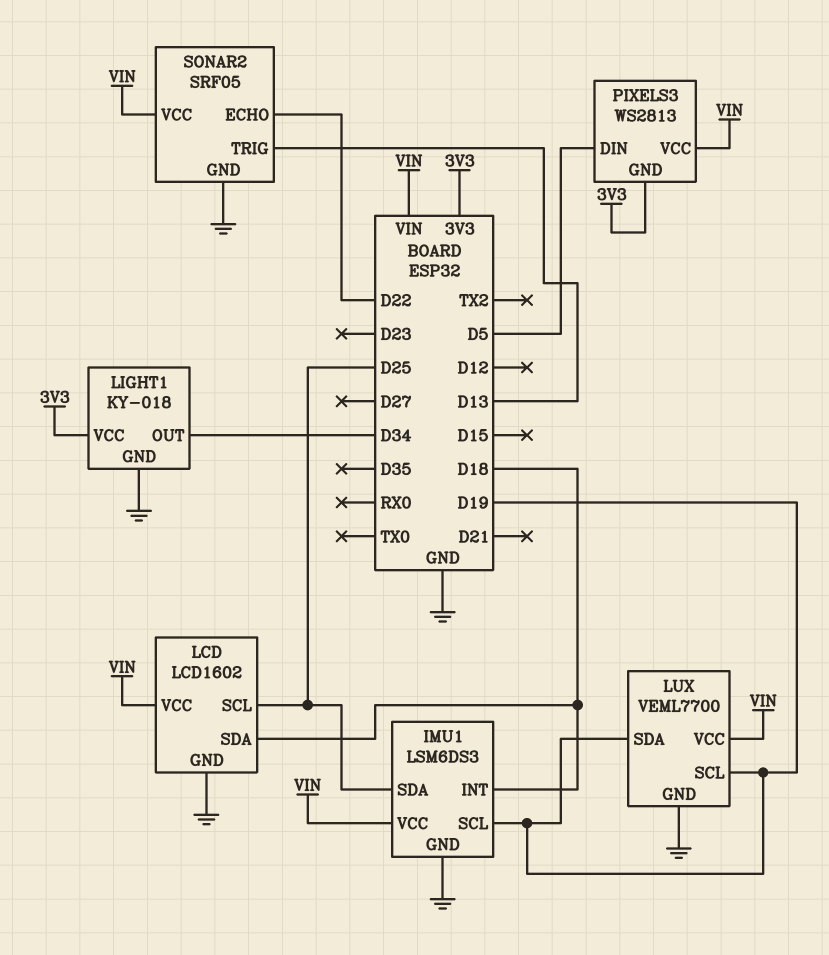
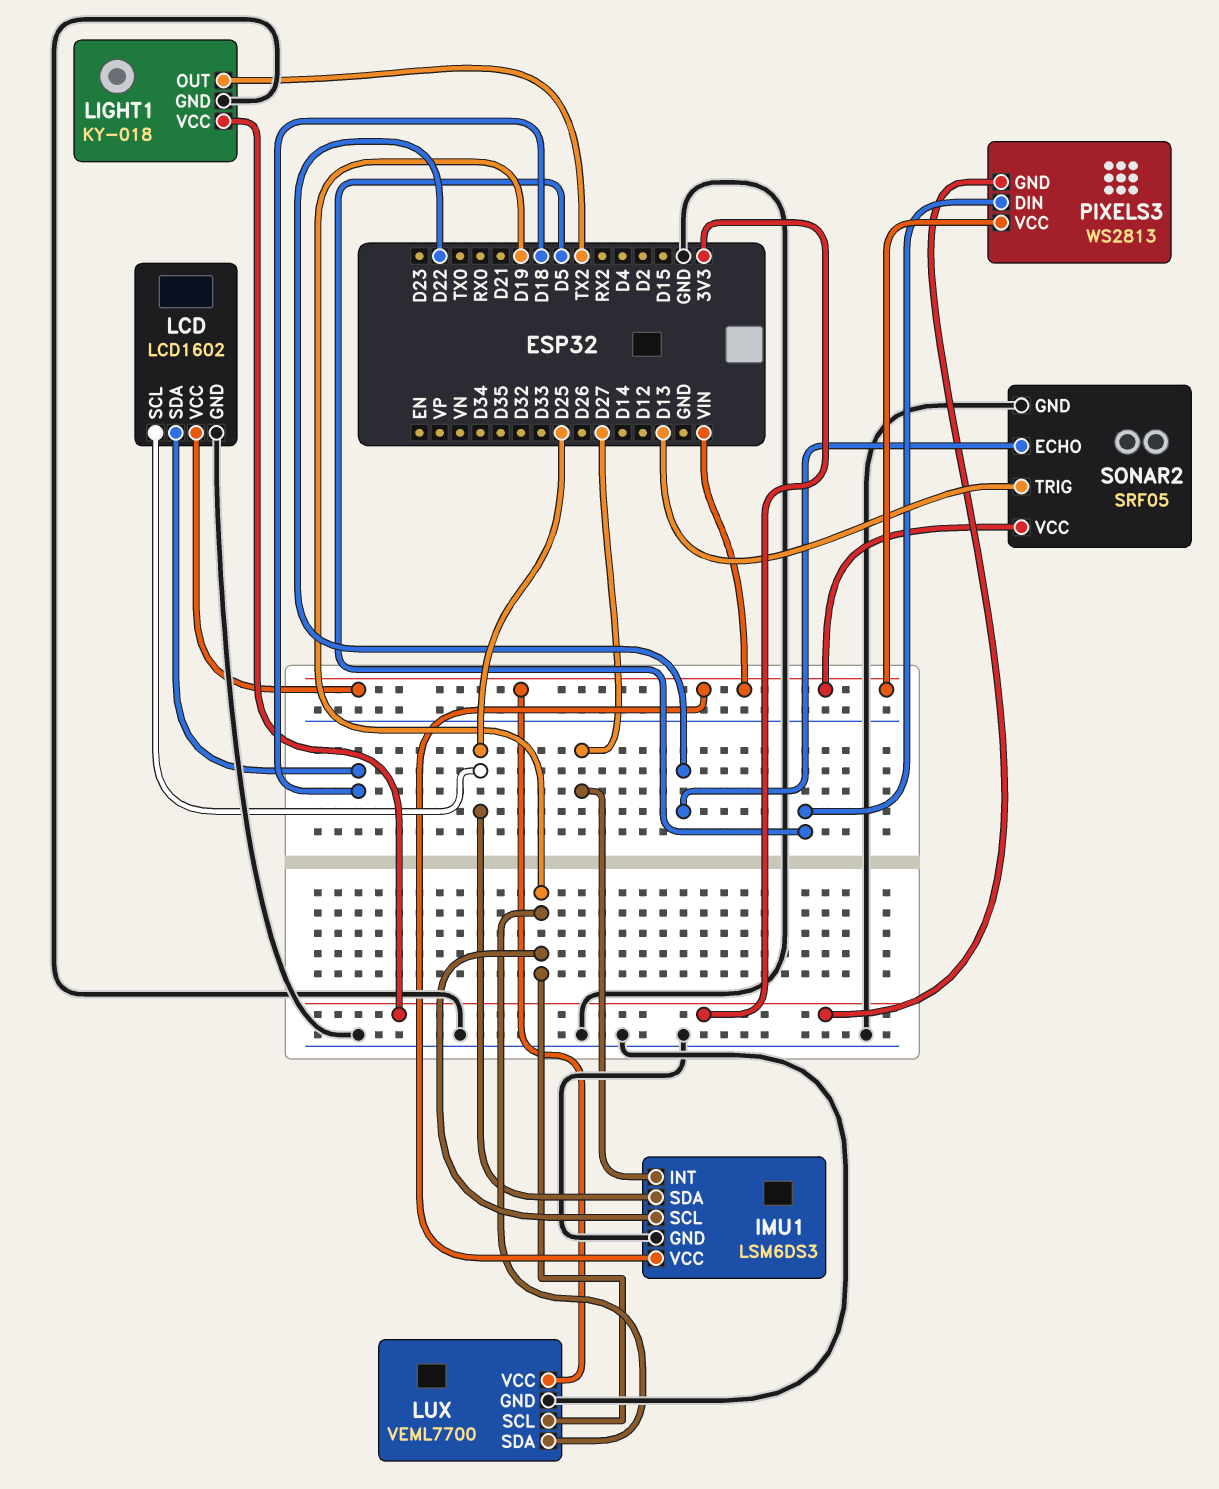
IMU1 pin INT: D18 -> D27
LIGHT1 pin OUT: D34 -> TX2

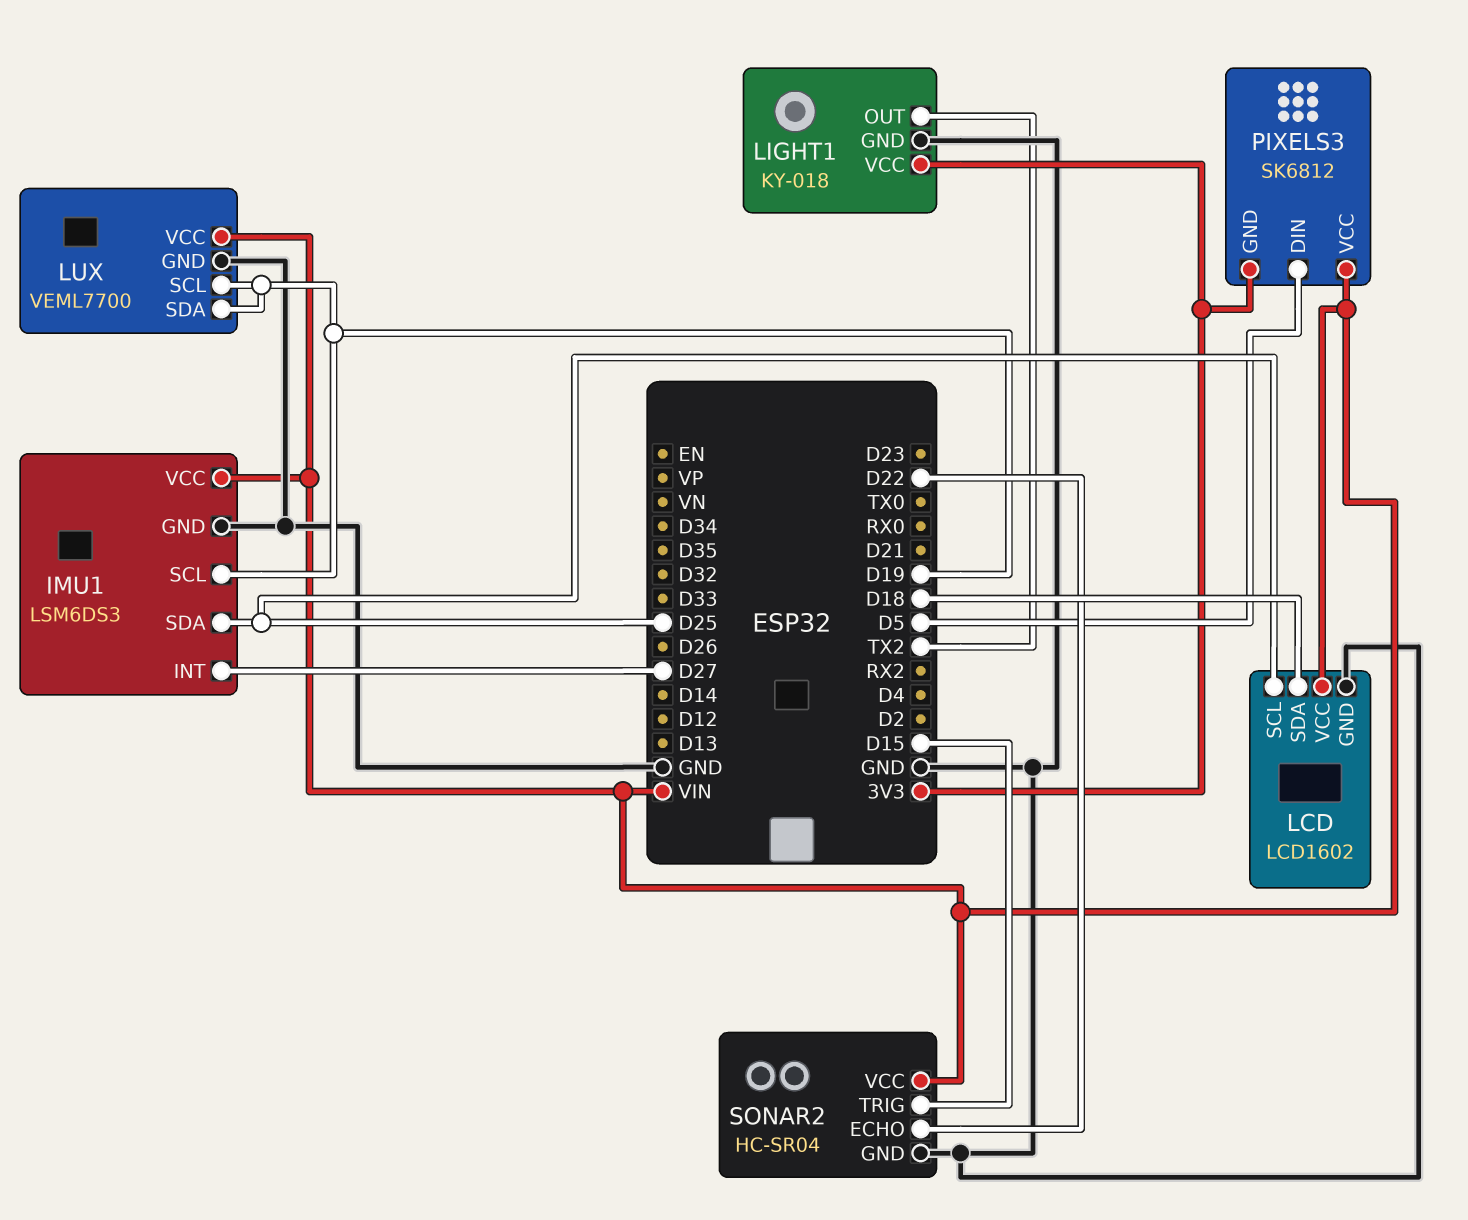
PIXELS3: WS2813 -> SK6812
SONAR2: SRF05 -> HC-SR04
SONAR2 pin TRIG: D13 -> D15

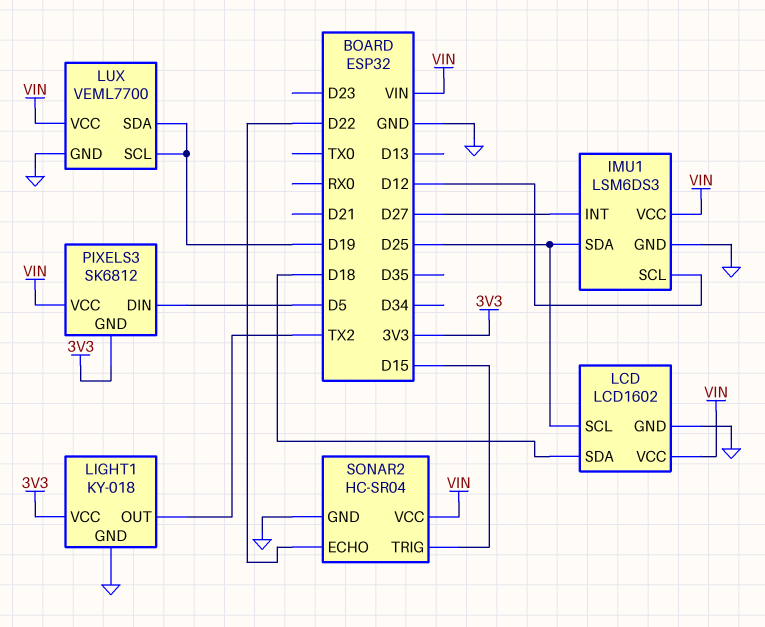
IMU1 pin SCL: D19 -> D12

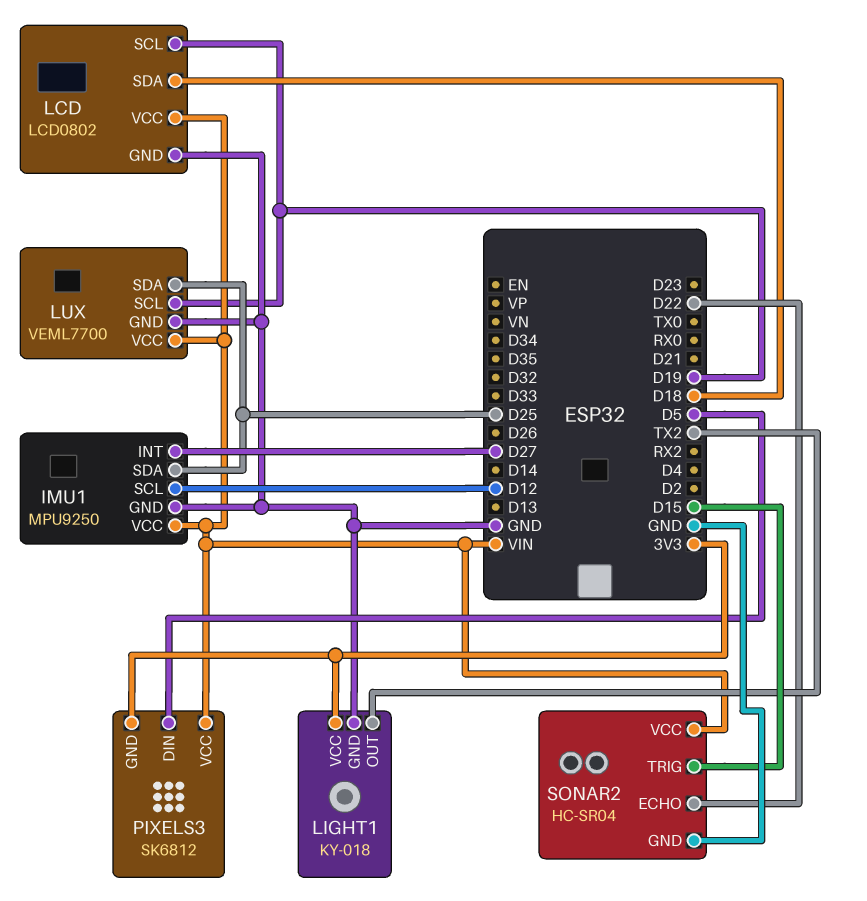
IMU1: LSM6DS3 -> MPU9250
LCD: LCD1602 -> LCD0802
LCD pin SCL: D25 -> D19
LUX pin SDA: D19 -> D25

